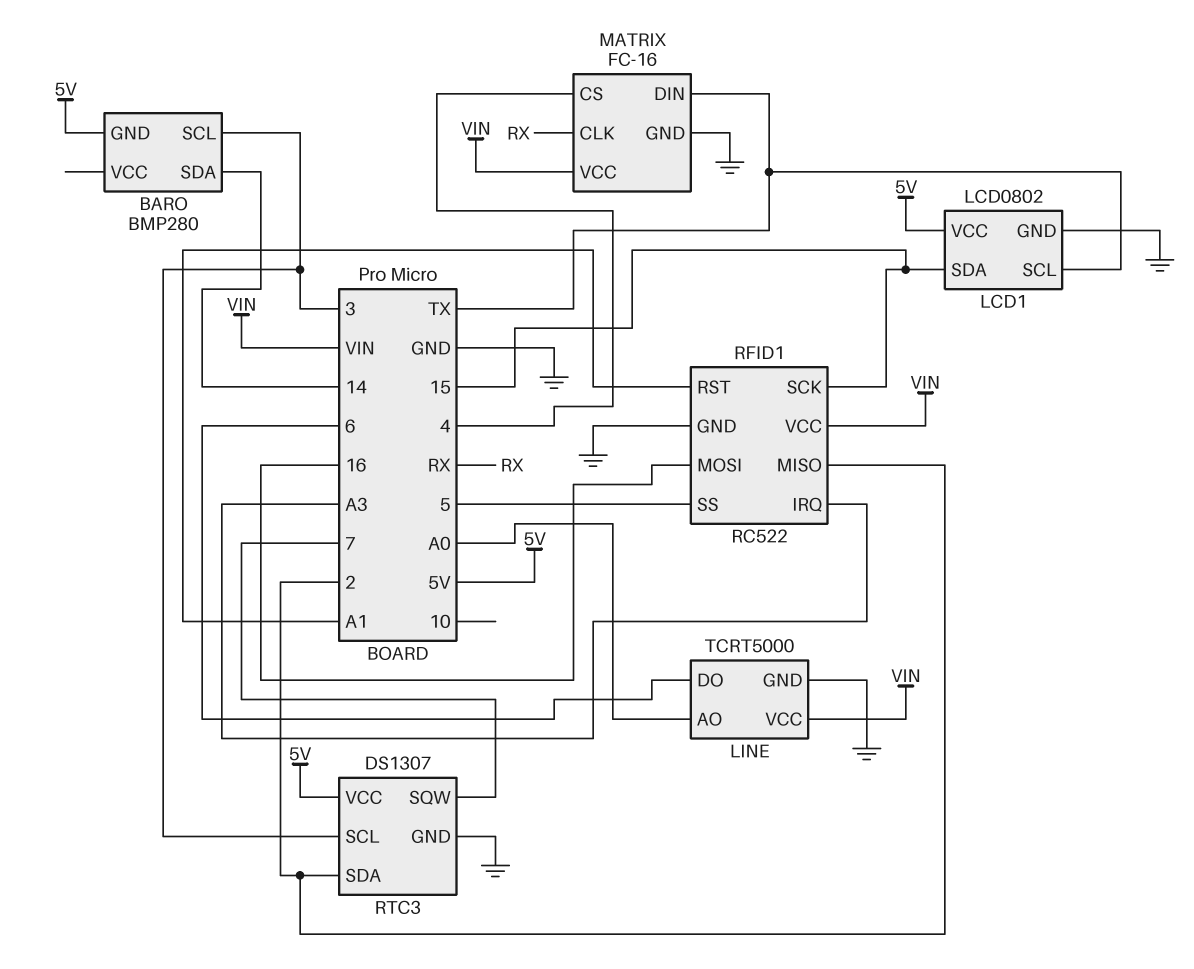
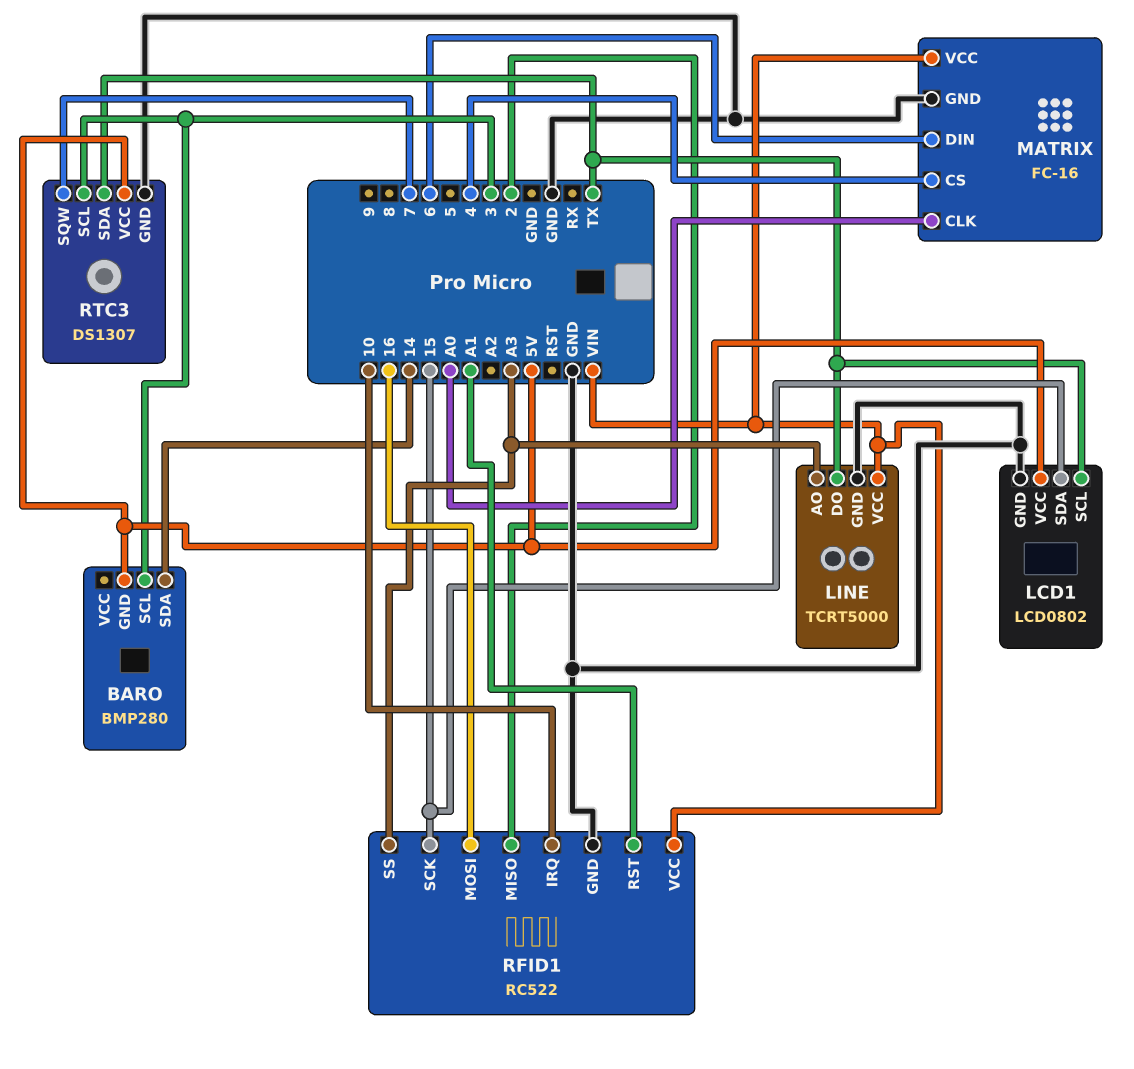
LINE pin AO: A0 -> A3
LINE pin DO: 6 -> TX
MATRIX pin CLK: RX -> A0
MATRIX pin DIN: TX -> 6
RFID1 pin IRQ: A3 -> 10
RFID1 pin SS: 5 -> A3
RTC3 pin SDA: 2 -> TX

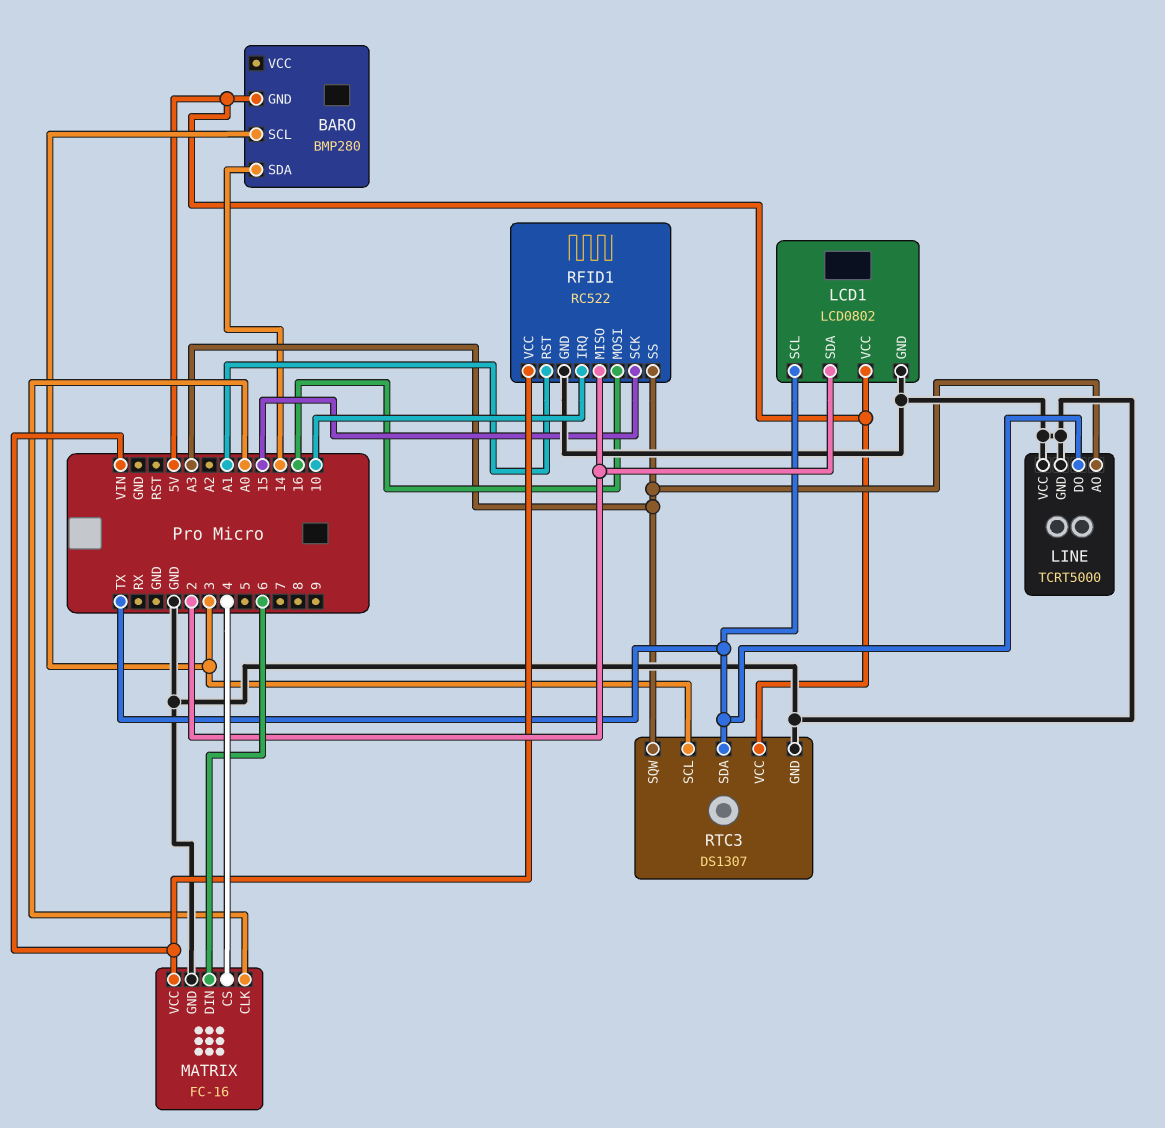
LCD1 pin SDA: 15 -> 2
LINE pin VCC: VIN -> GND
RTC3 pin SQW: 7 -> A3

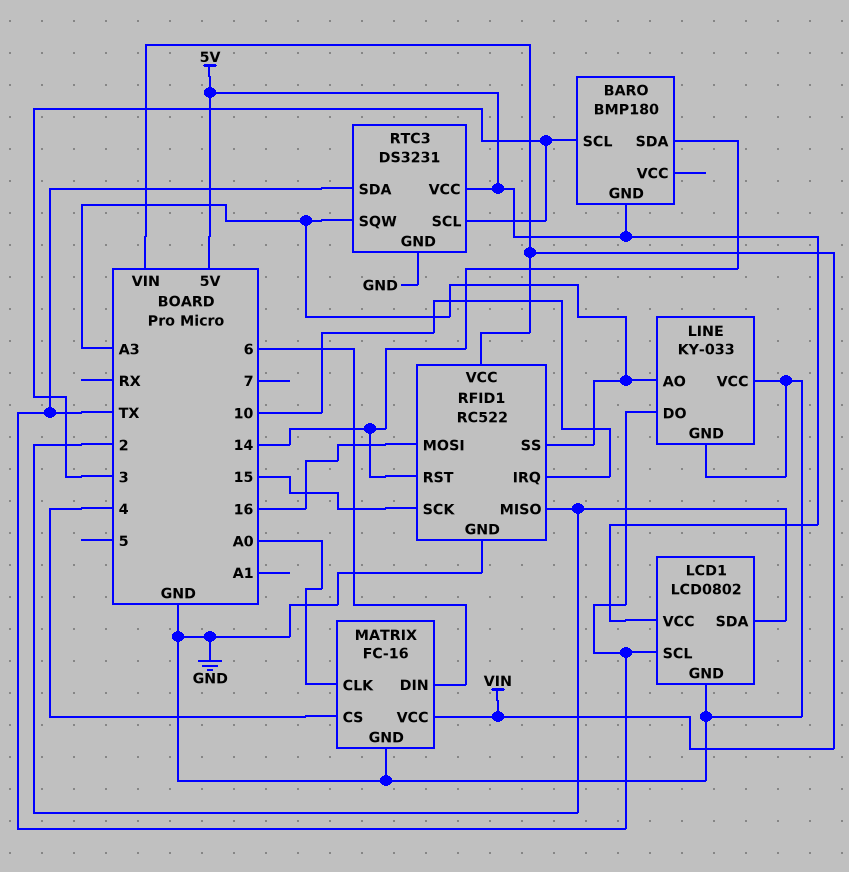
BARO: BMP280 -> BMP180
LINE: TCRT5000 -> KY-033
RFID1 pin RST: A1 -> 14
RTC3: DS1307 -> DS3231

